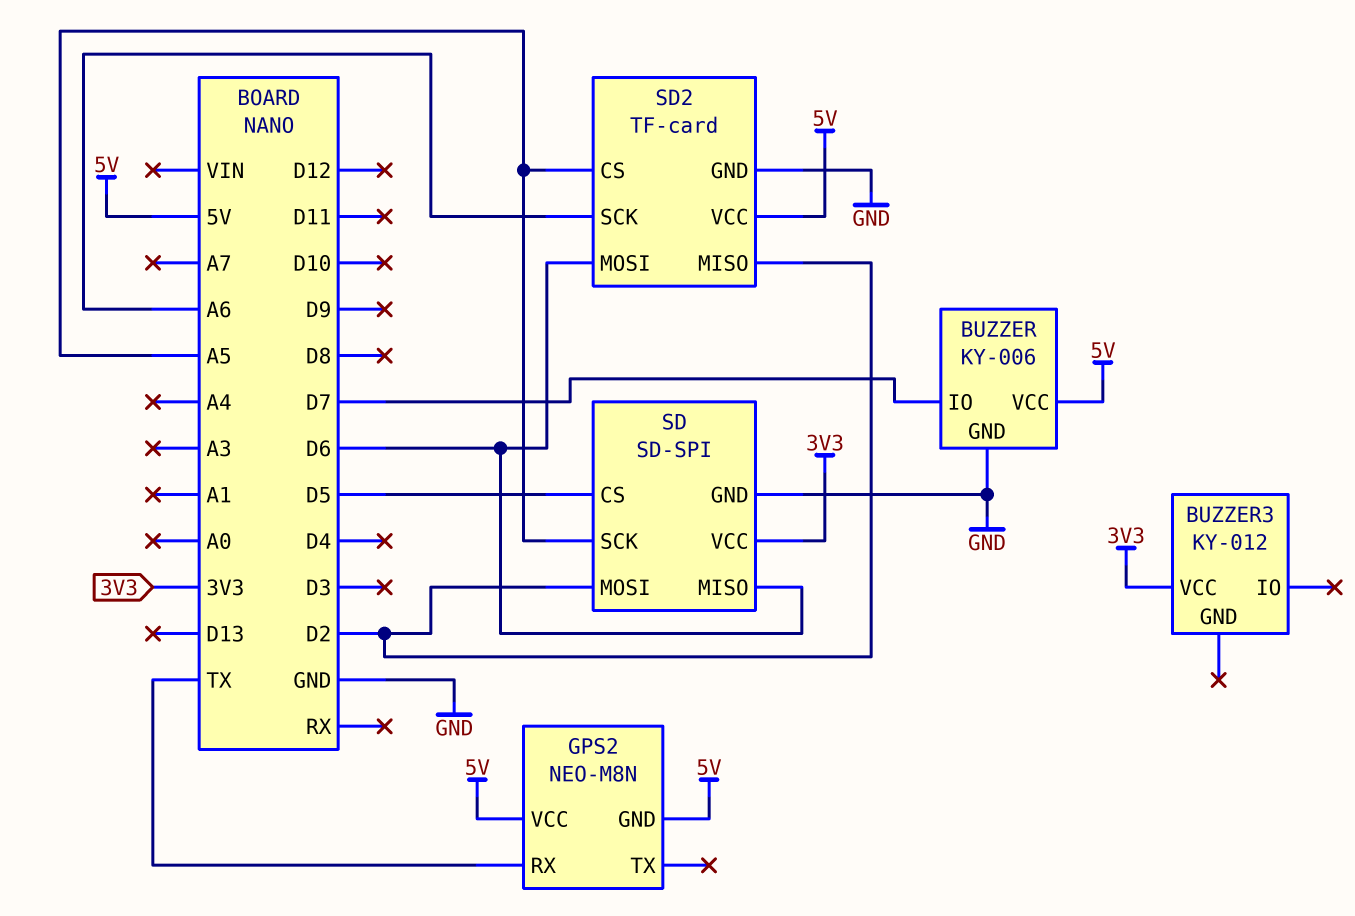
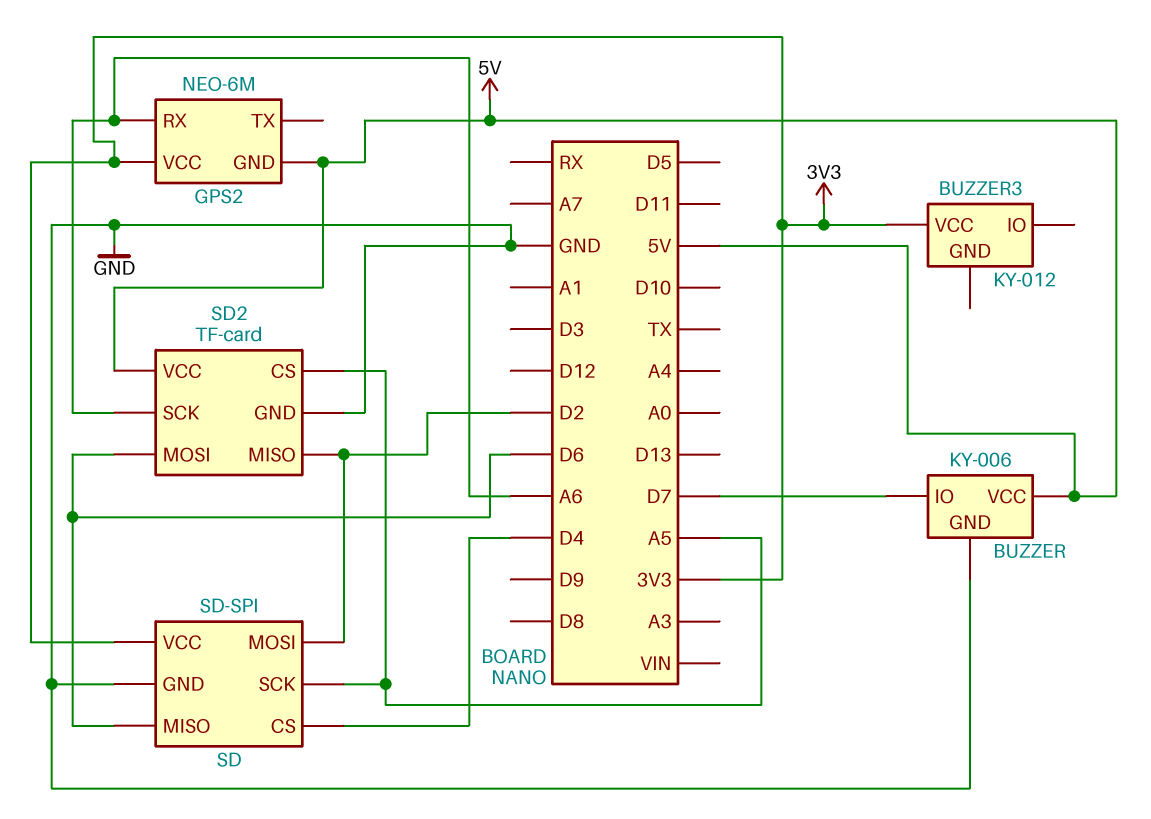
GPS2: NEO-M8N -> NEO-6M
GPS2 pin RX: TX -> A6
GPS2 pin VCC: 5V -> 3V3
SD pin CS: D5 -> D4

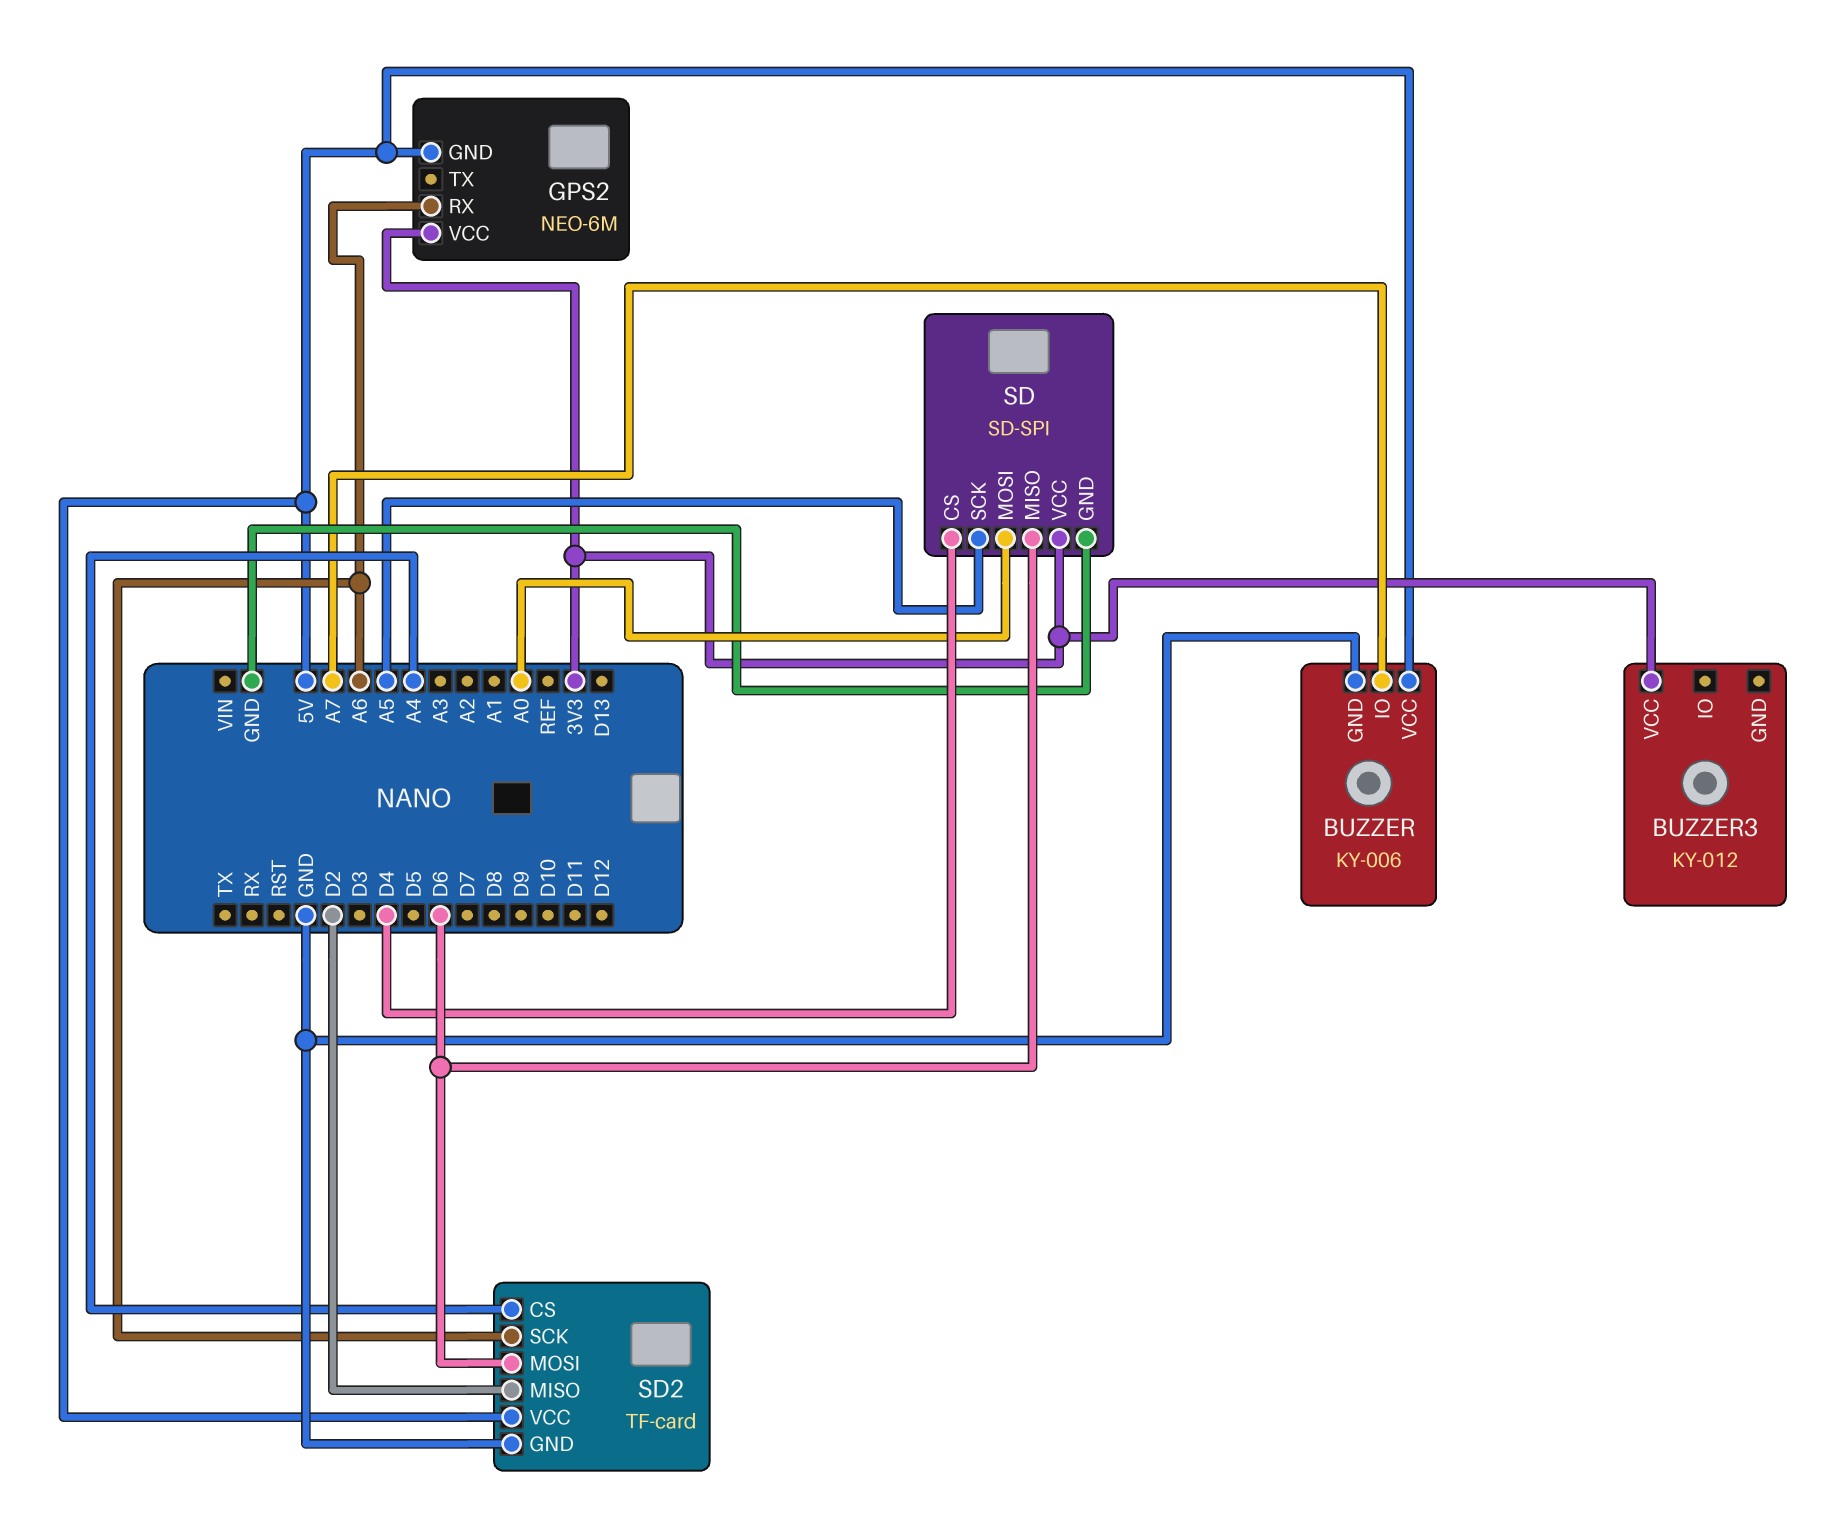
BUZZER pin IO: D7 -> A7
SD pin MOSI: D2 -> A0
SD2 pin CS: A5 -> A4

